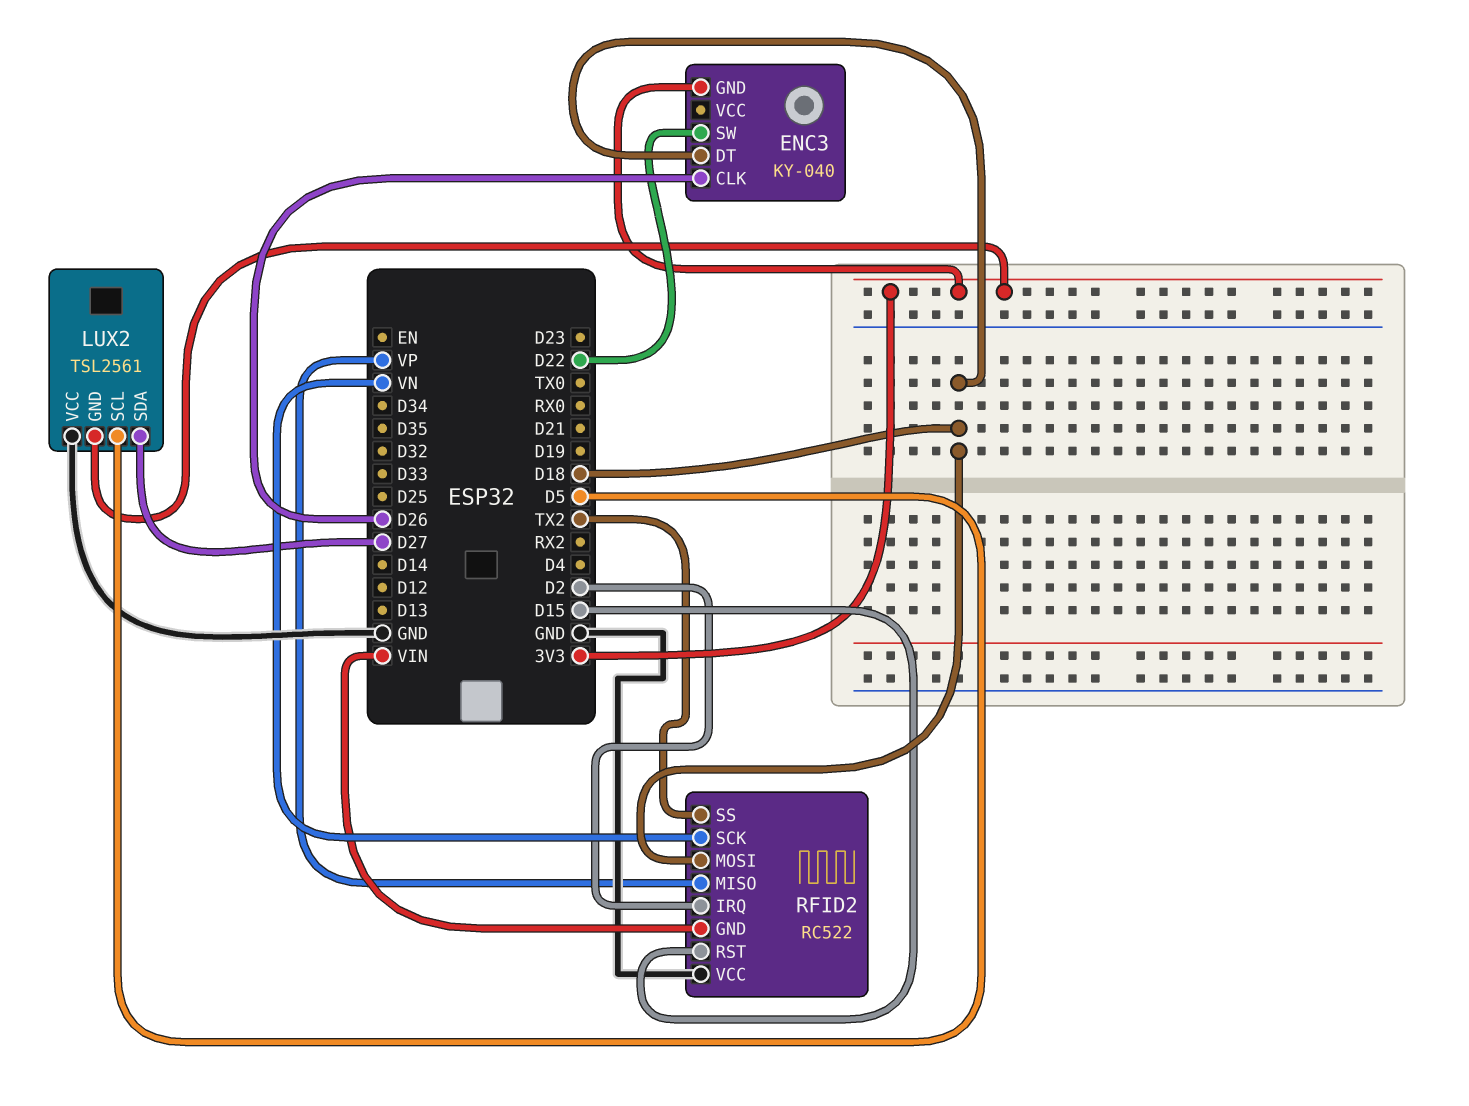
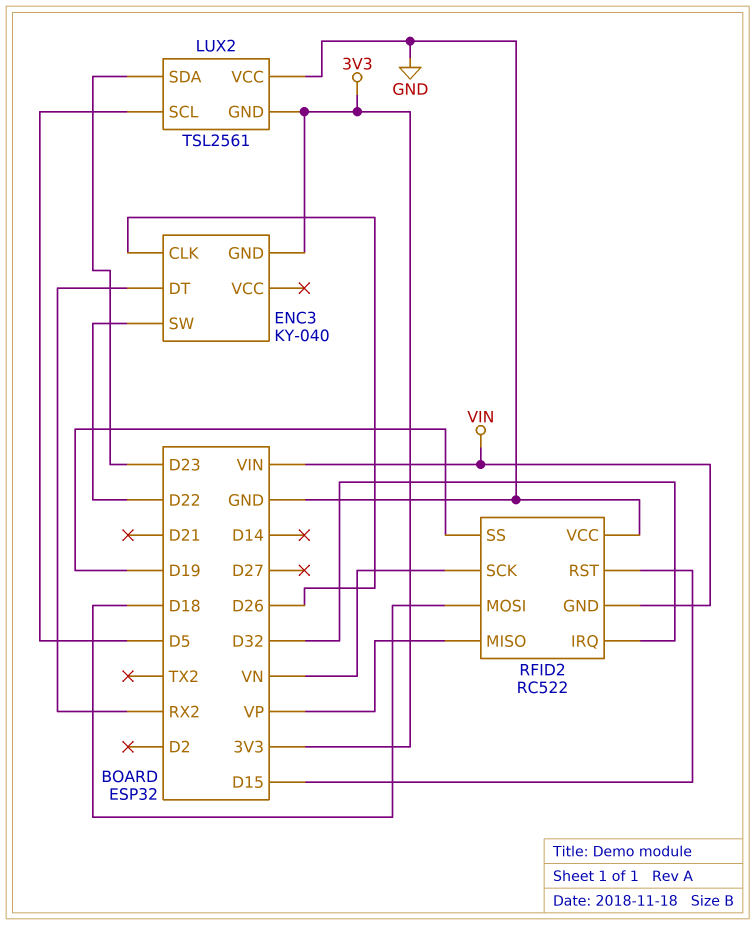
ENC3 pin DT: D18 -> RX2
LUX2 pin SDA: D27 -> D23
RFID2 pin IRQ: D2 -> D32
RFID2 pin SS: TX2 -> D19

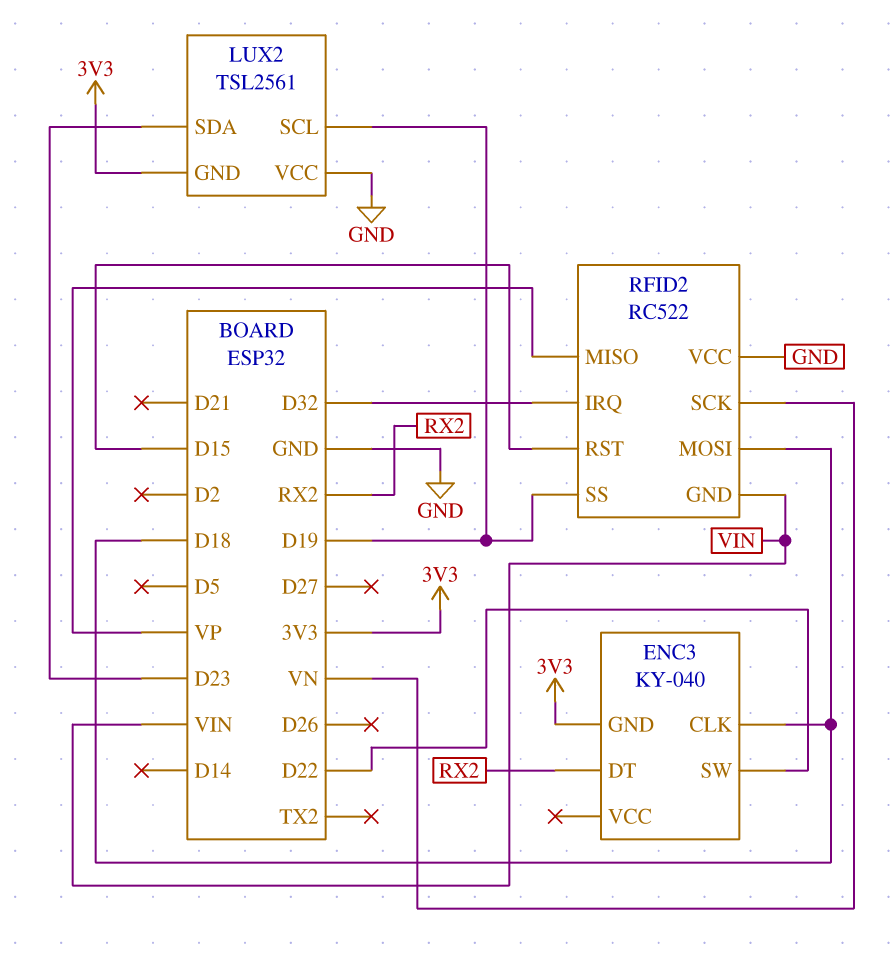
ENC3 pin CLK: D26 -> D18
LUX2 pin SCL: D5 -> D19

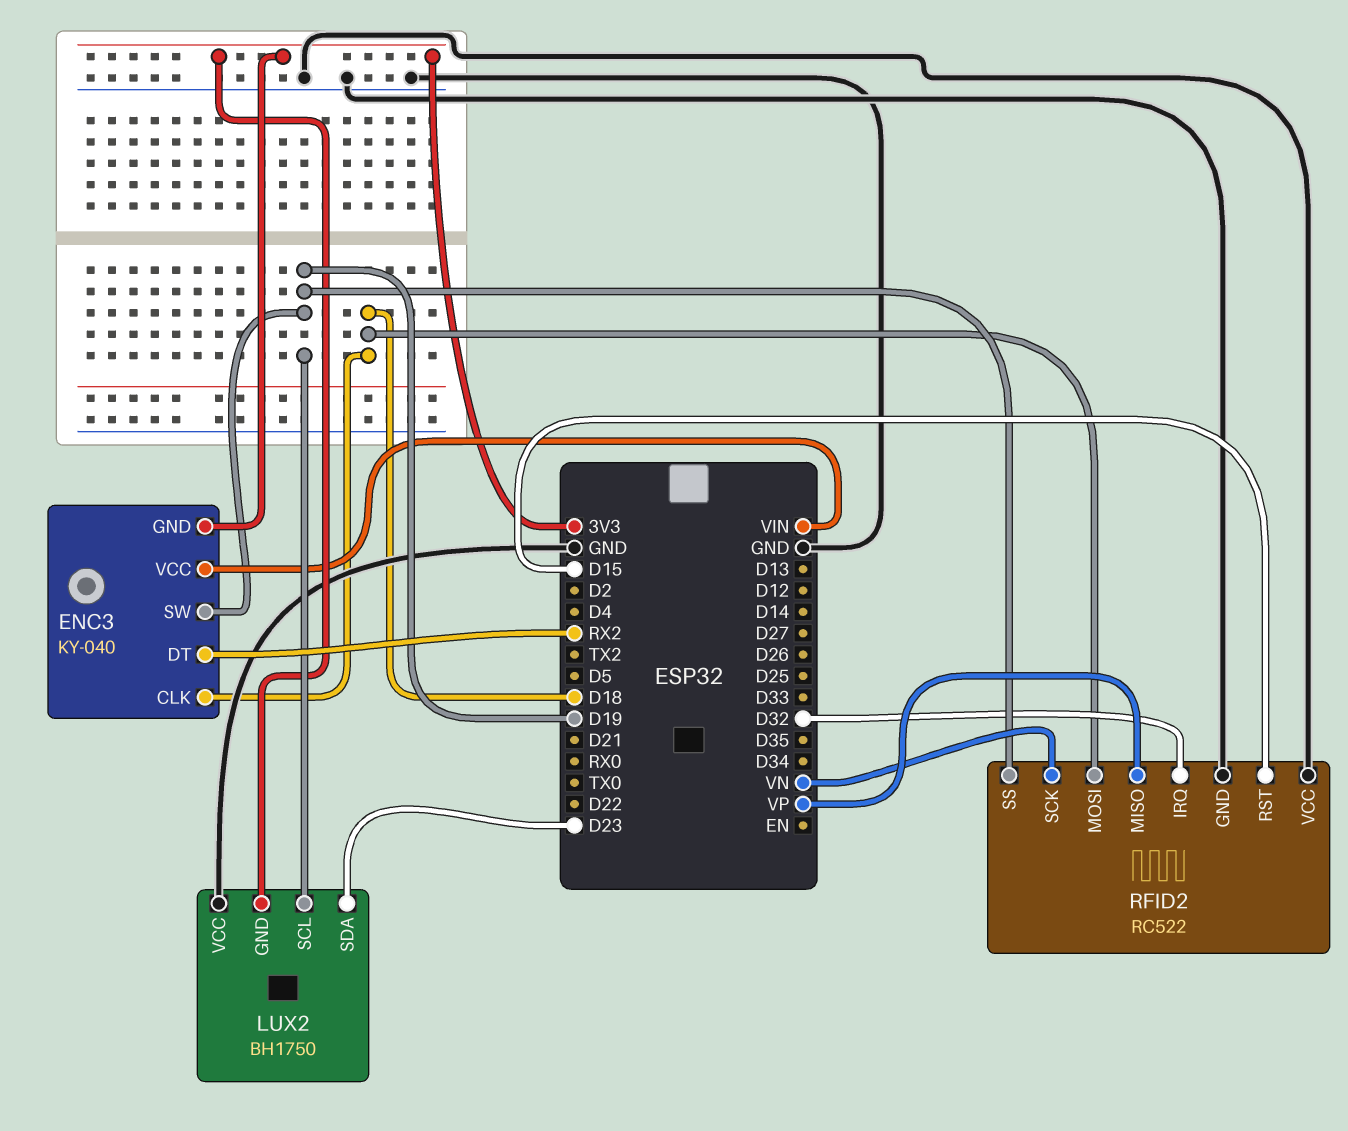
ENC3 pin SW: D22 -> D19
ENC3 pin VCC: none -> VIN
LUX2: TSL2561 -> BH1750
RFID2 pin GND: VIN -> GND

